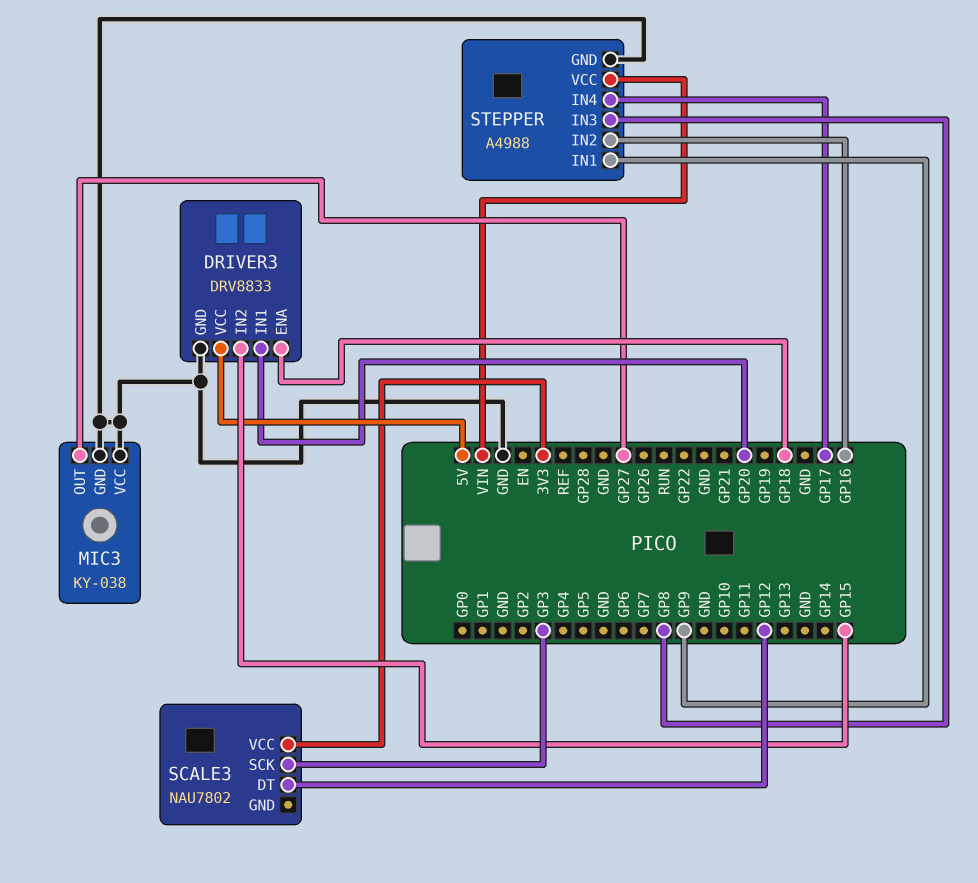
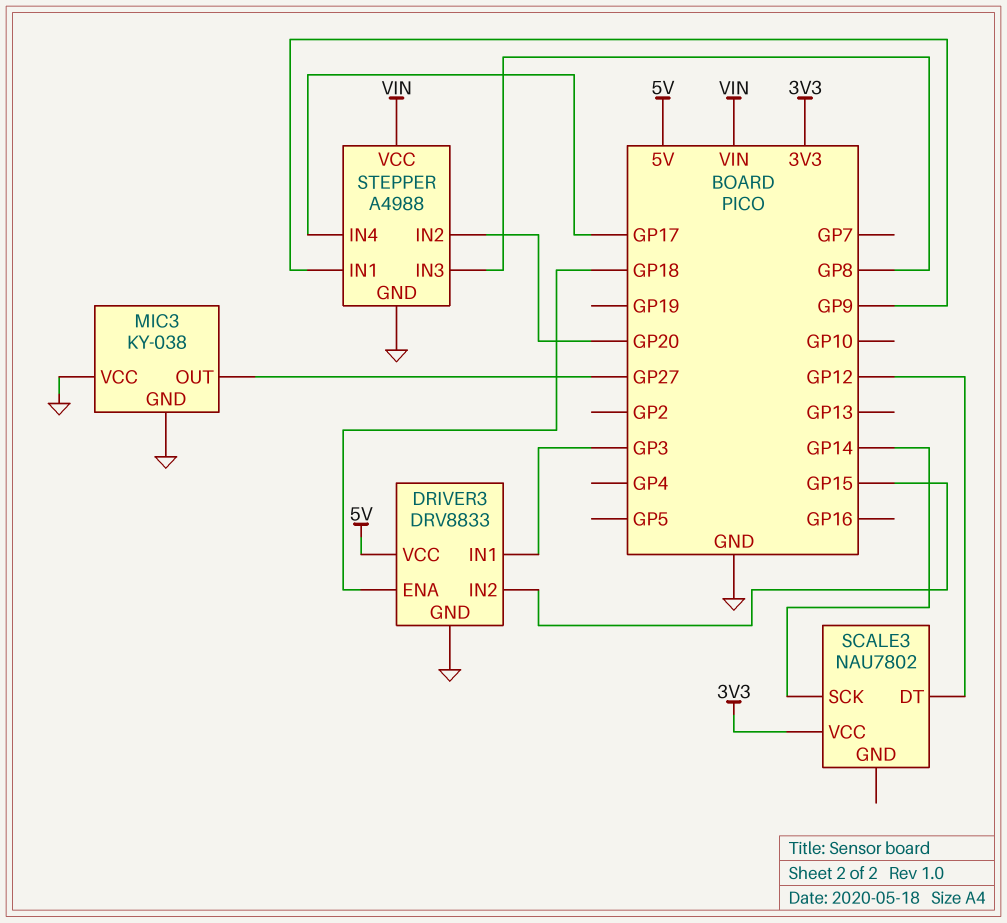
DRIVER3 pin IN1: GP20 -> GP3
SCALE3 pin SCK: GP3 -> GP14
STEPPER pin IN2: GP16 -> GP20

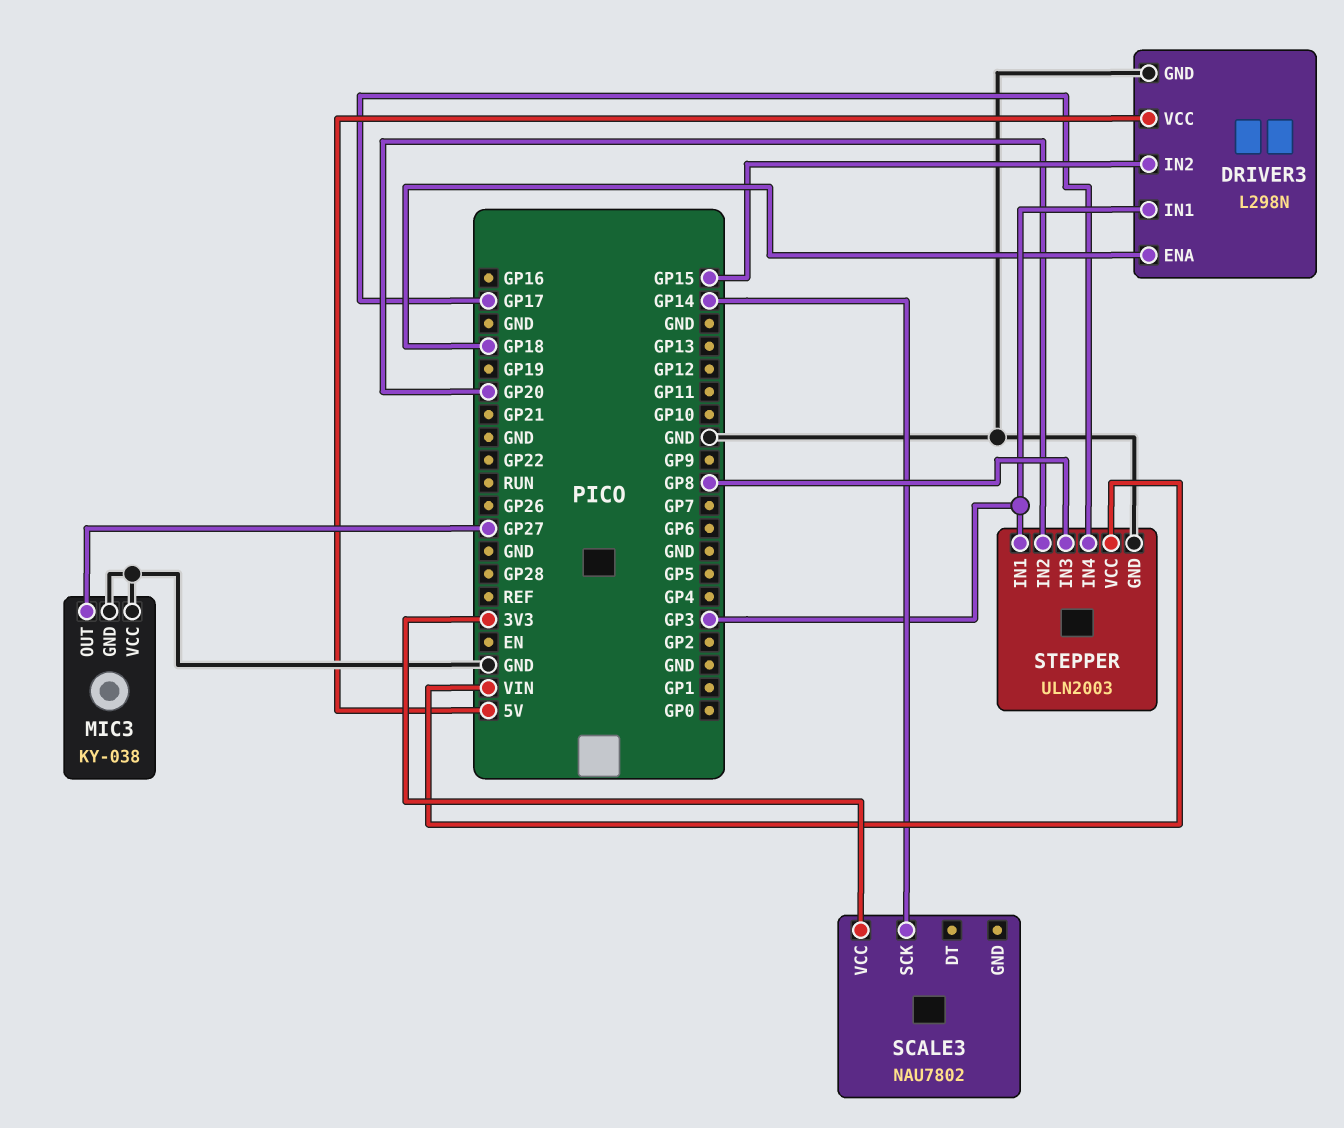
DRIVER3: DRV8833 -> L298N
SCALE3 pin DT: GP12 -> none
STEPPER: A4988 -> ULN2003
STEPPER pin IN1: GP9 -> GP3

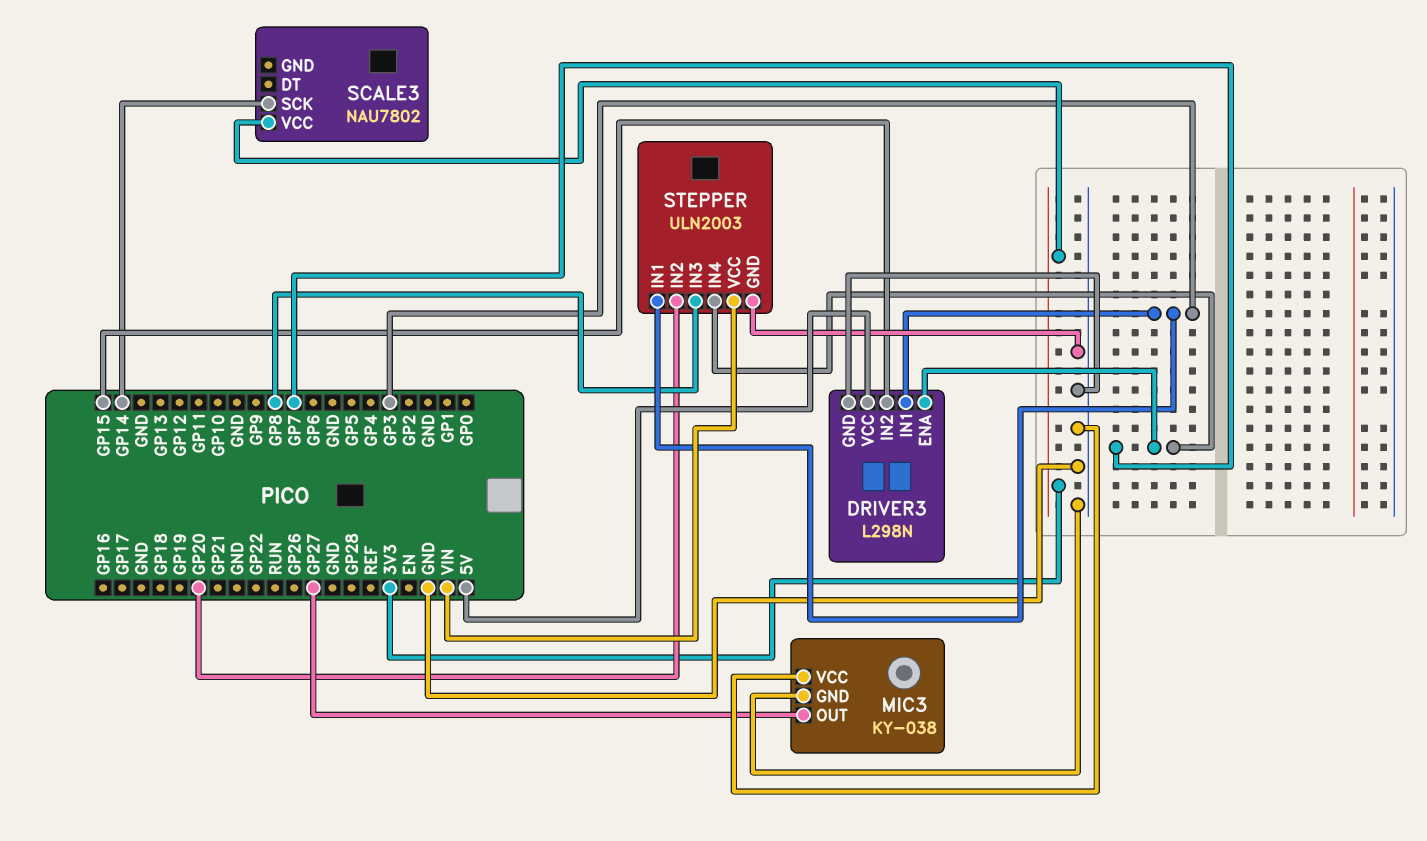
DRIVER3 pin ENA: GP18 -> GP7
STEPPER pin IN4: GP17 -> GP7

